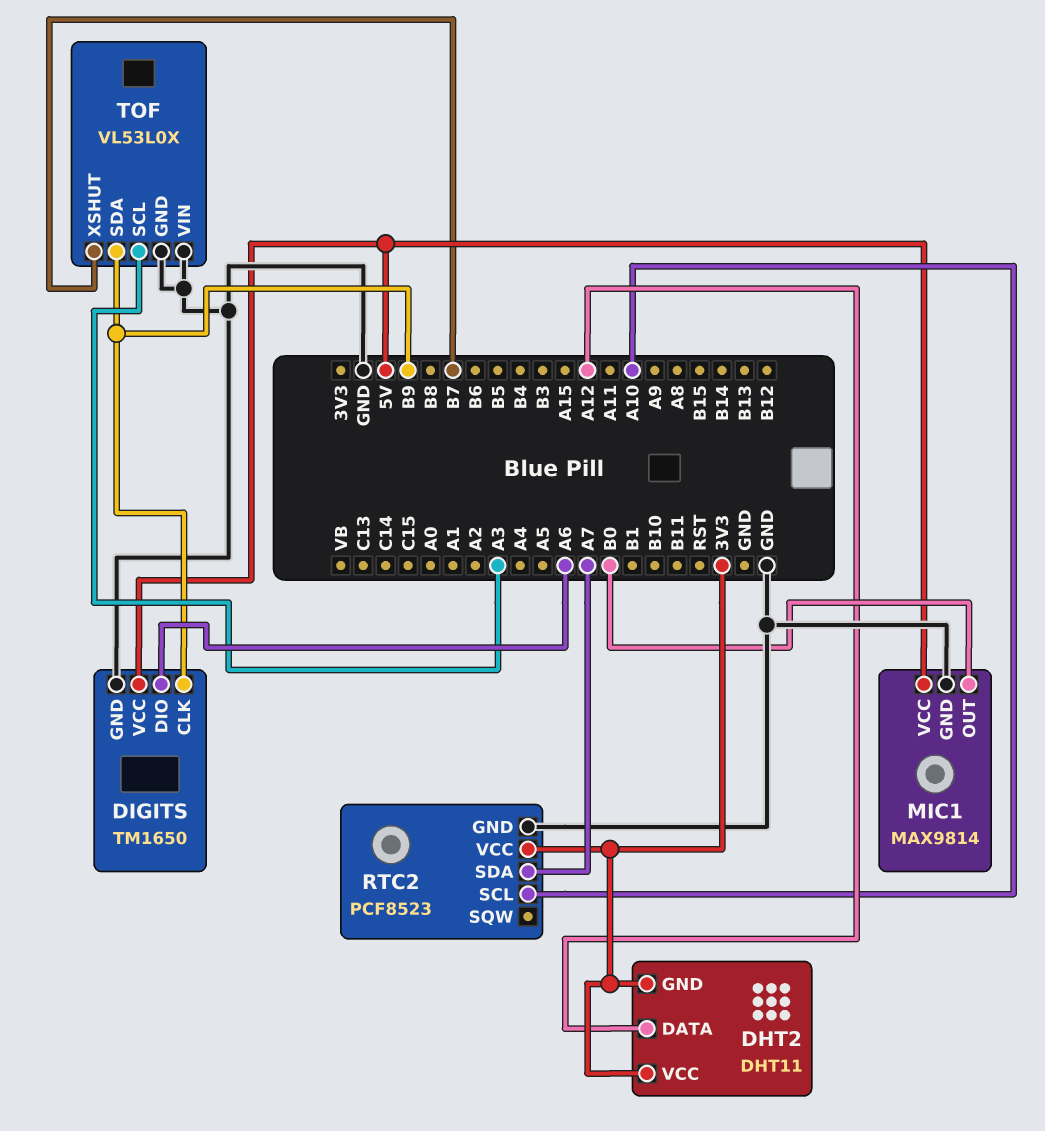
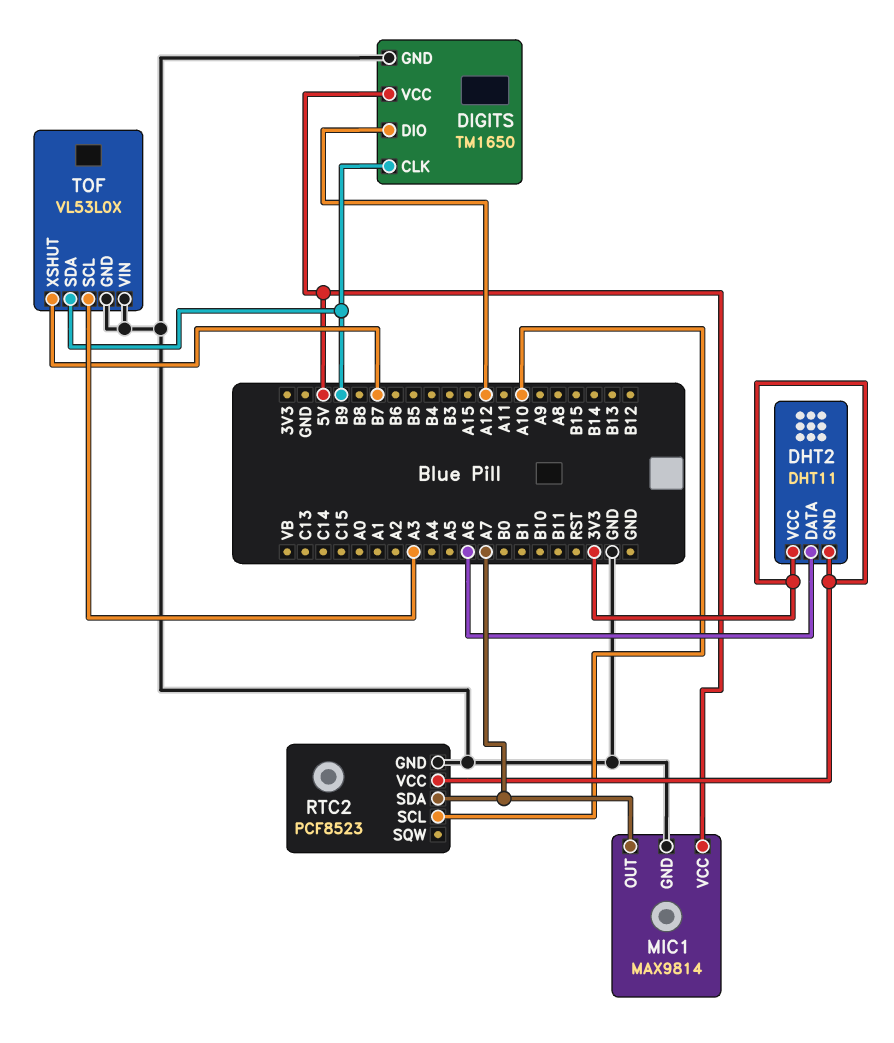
DHT2 pin DATA: A12 -> A6
DIGITS pin DIO: A6 -> A12
MIC1 pin OUT: B0 -> A7

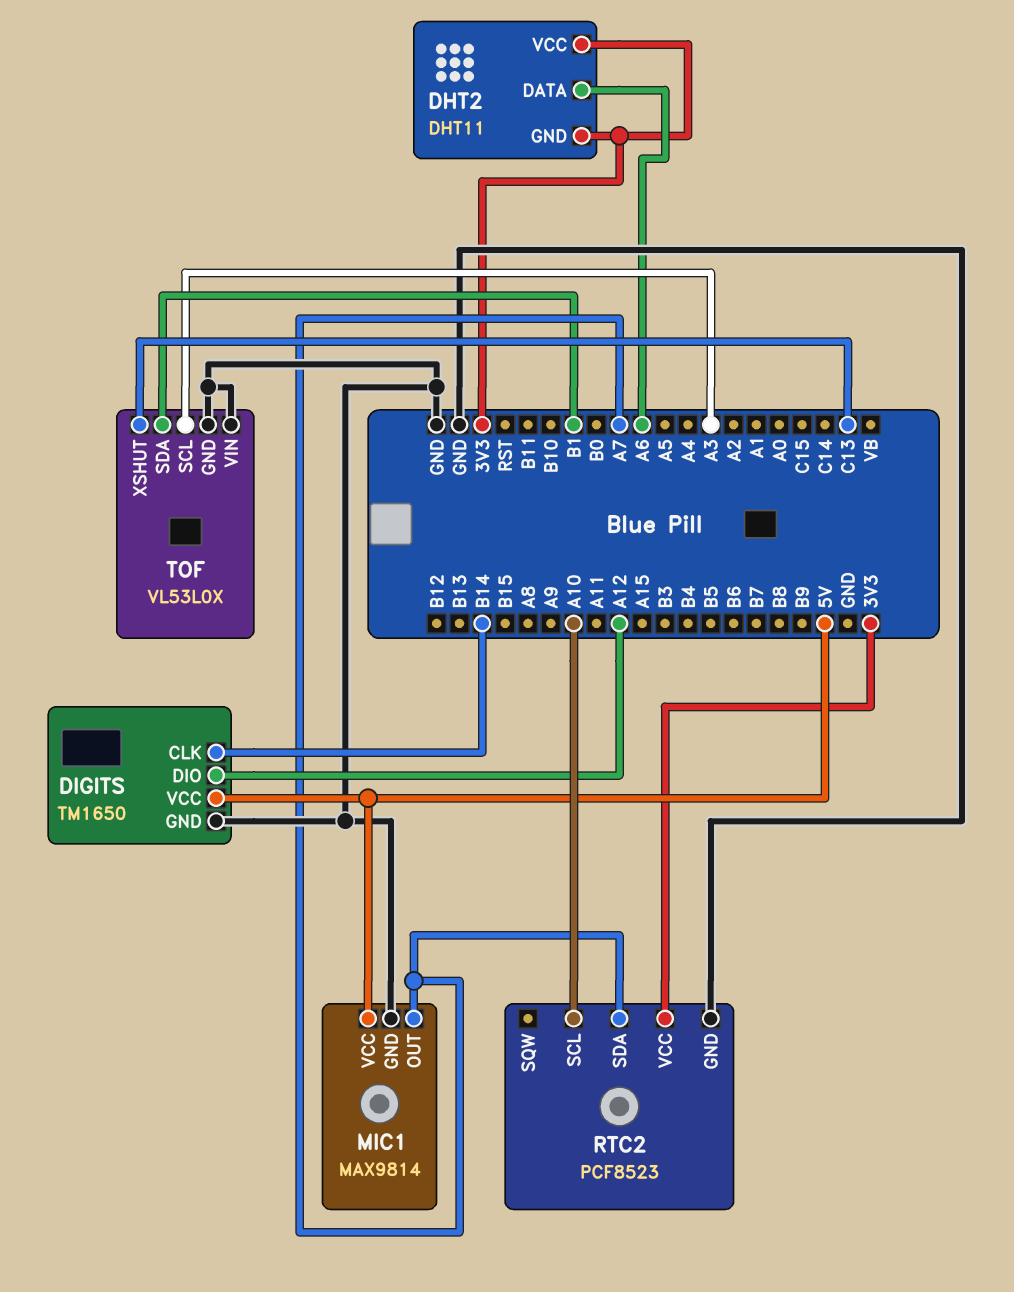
DIGITS pin CLK: B9 -> B14
TOF pin SDA: B9 -> B1
TOF pin XSHUT: B7 -> C13

